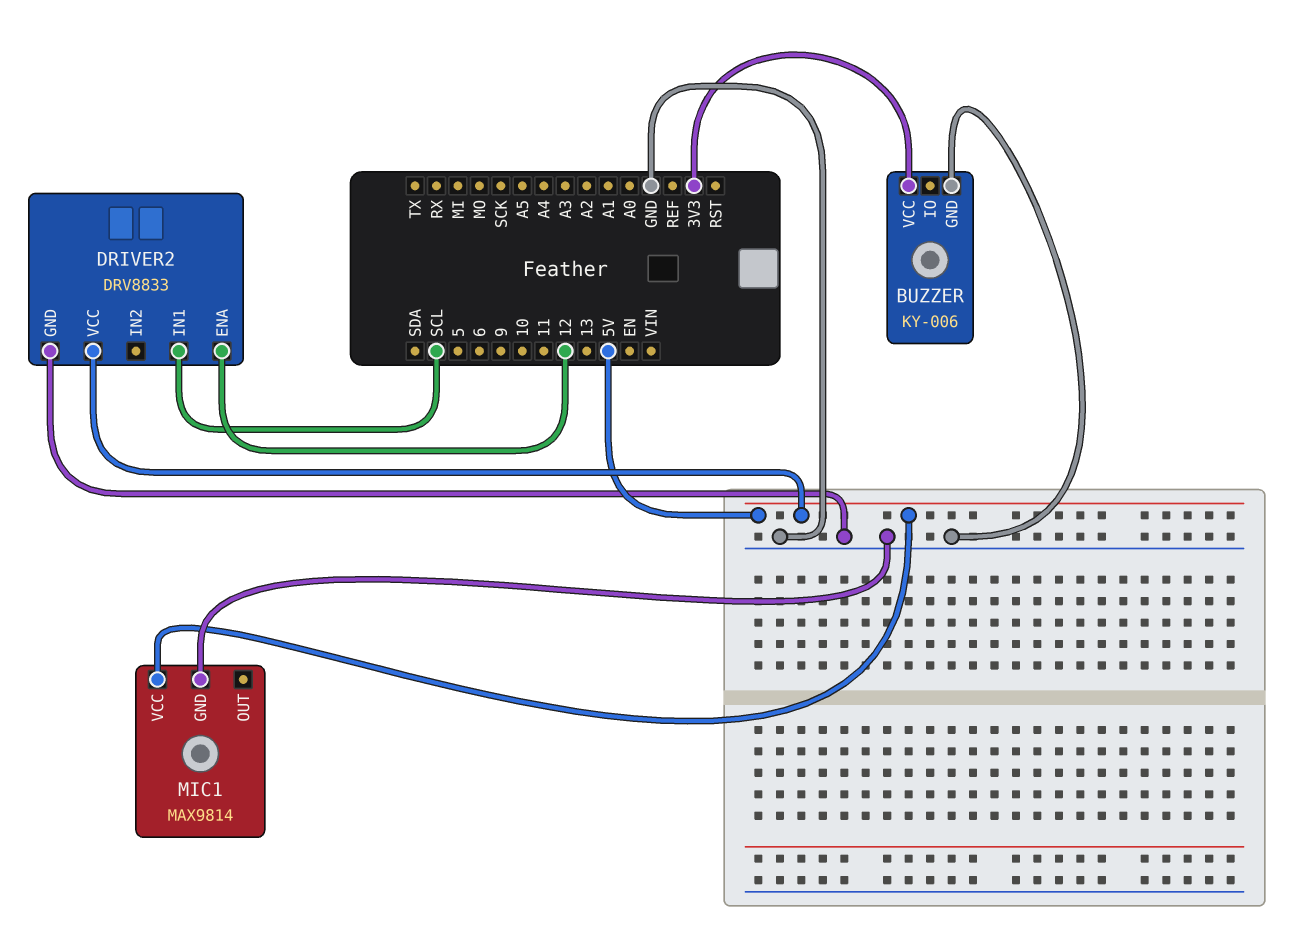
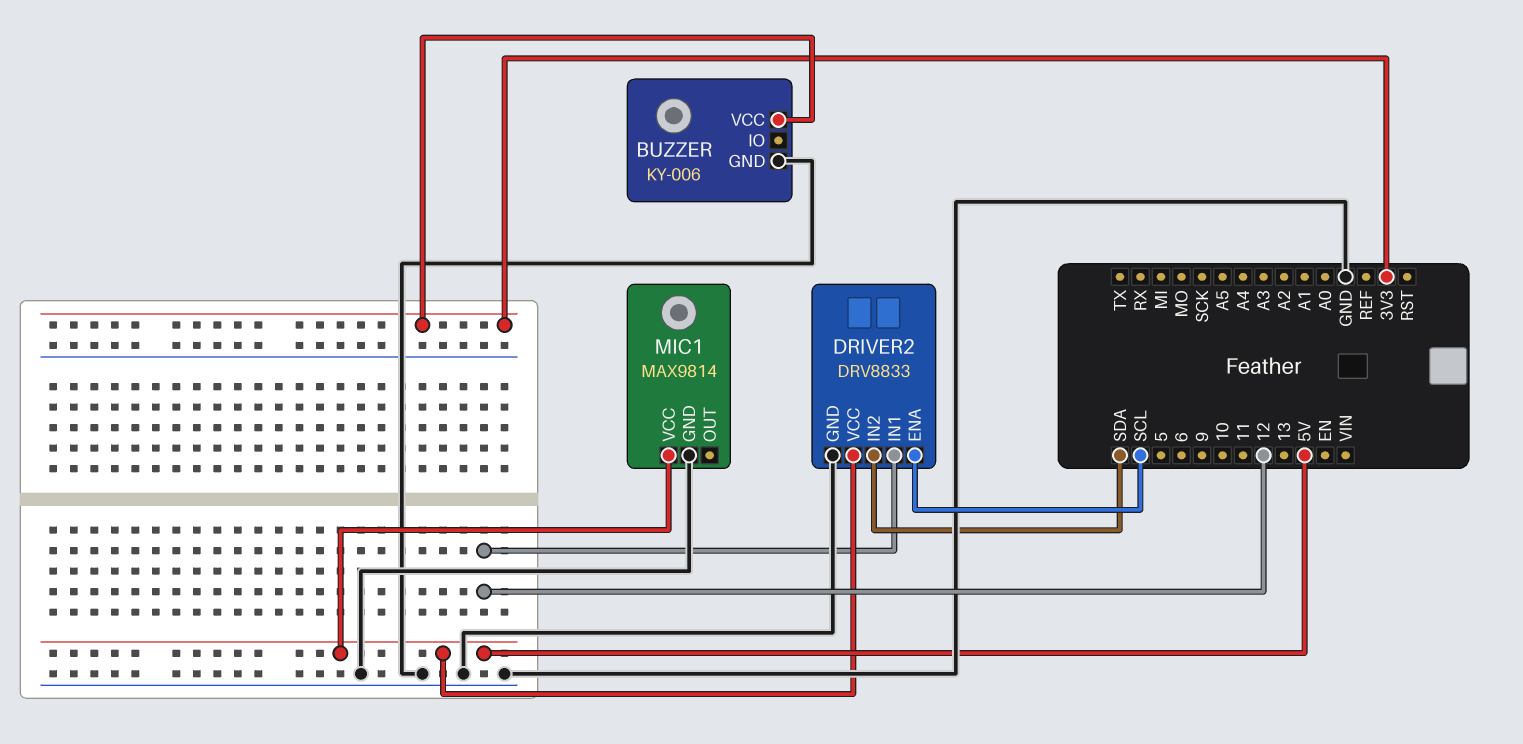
DRIVER2 pin ENA: 12 -> SCL
DRIVER2 pin IN1: SCL -> 12
DRIVER2 pin IN2: none -> SDA

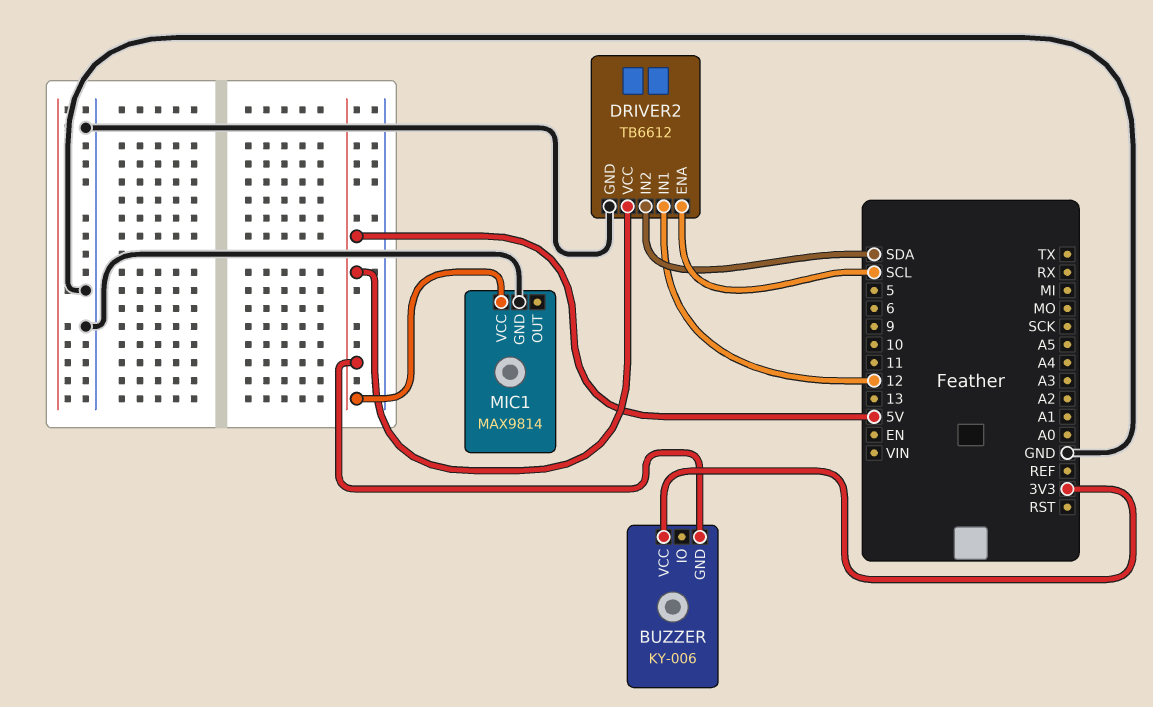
BUZZER pin GND: GND -> 5V
DRIVER2: DRV8833 -> TB6612

